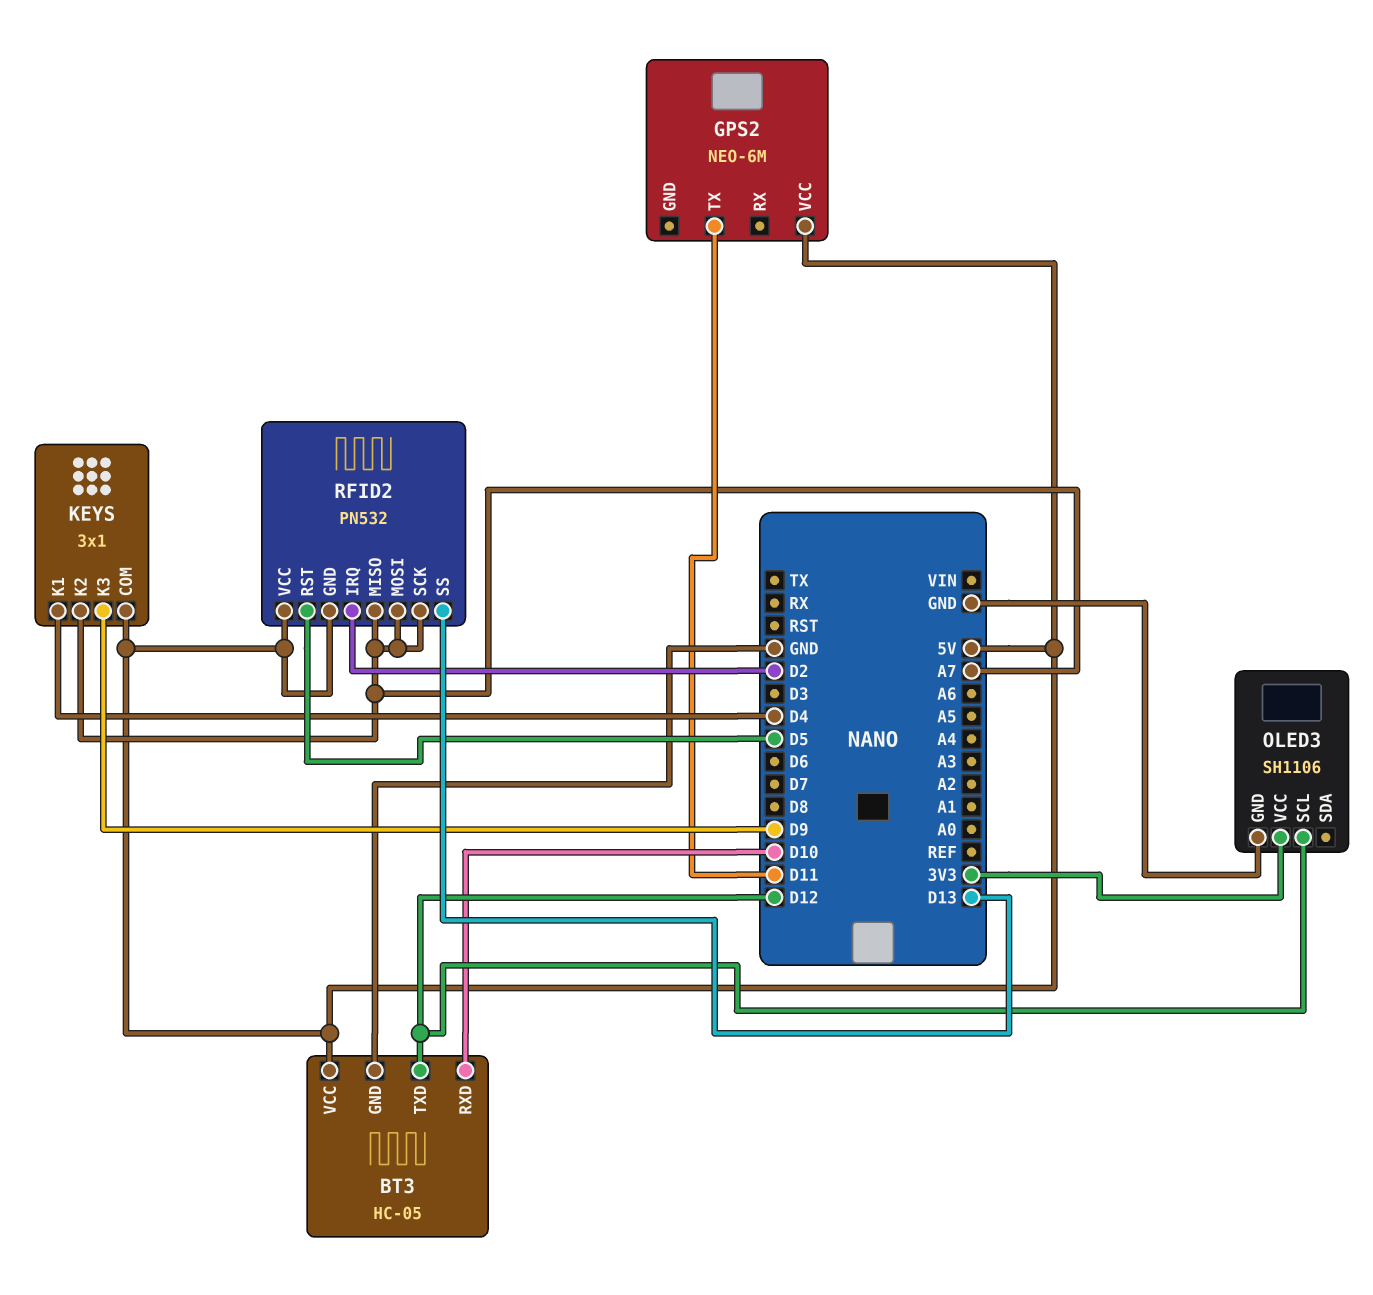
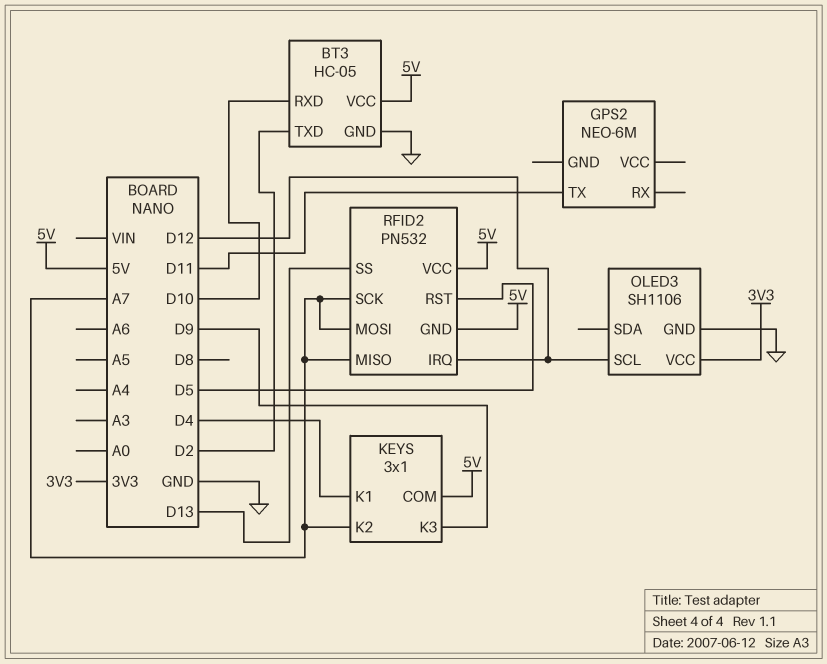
BT3 pin TXD: D12 -> D2
GPS2 pin VCC: 5V -> none
RFID2 pin IRQ: D2 -> D12

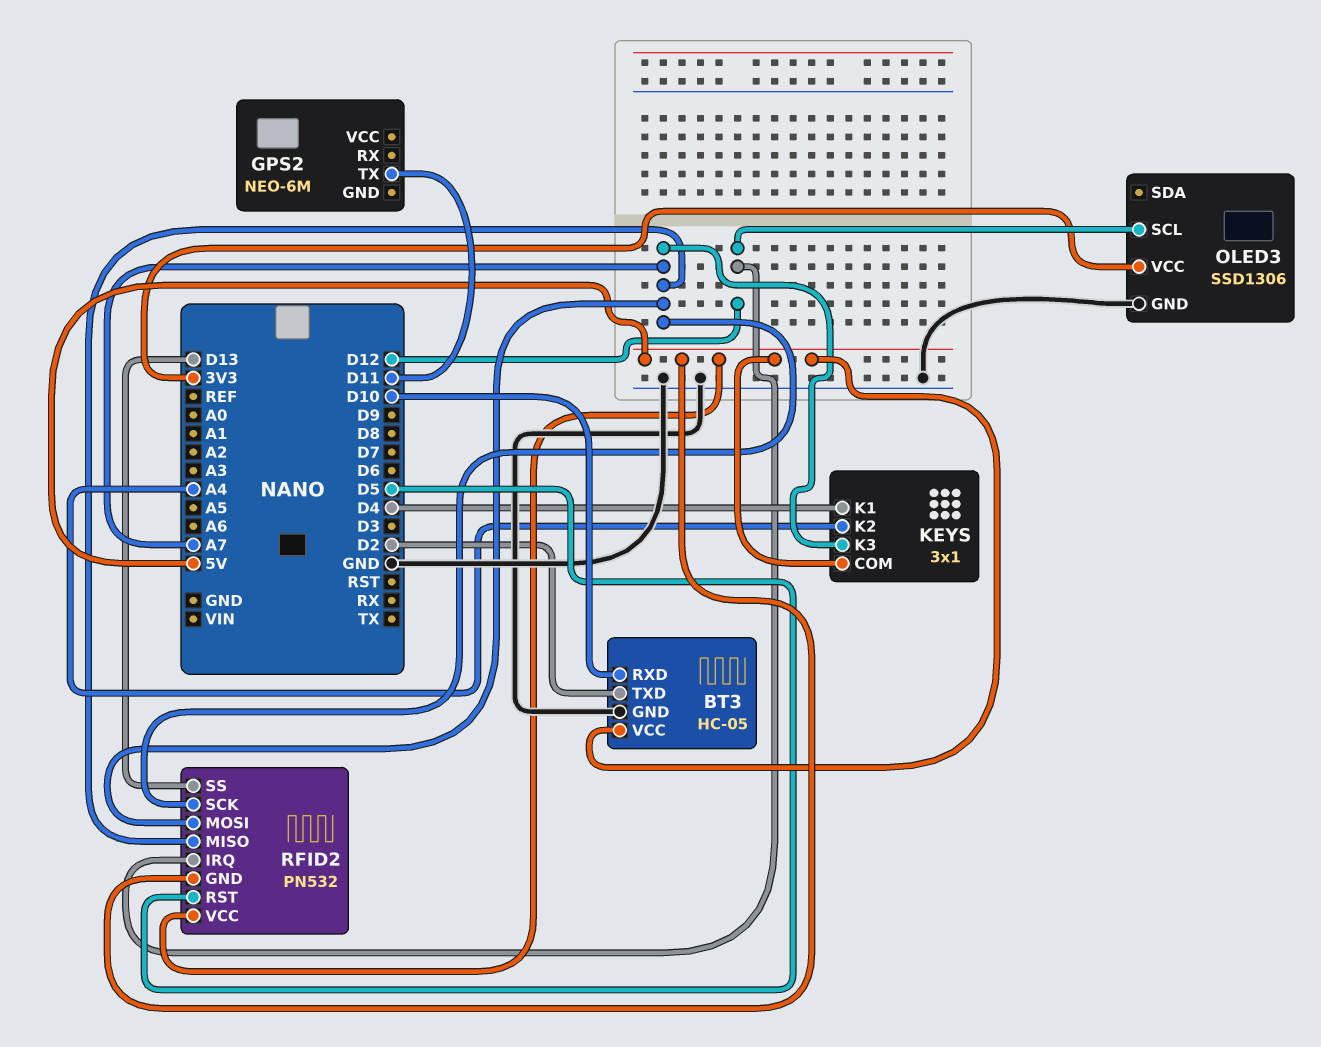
KEYS pin K2: A7 -> A4
KEYS pin K3: D9 -> A7
OLED3: SH1106 -> SSD1306

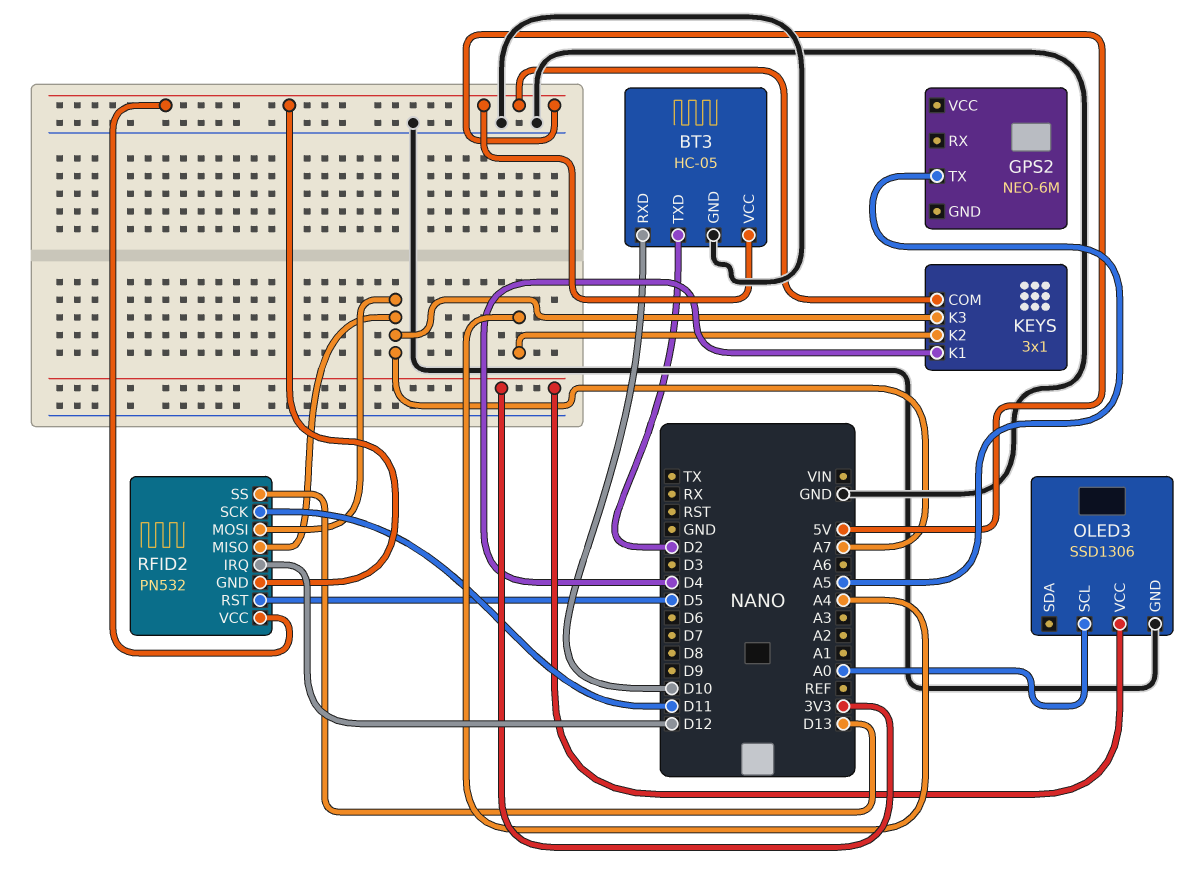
GPS2 pin TX: D11 -> A5
OLED3 pin SCL: D12 -> A0
RFID2 pin SCK: A7 -> D11

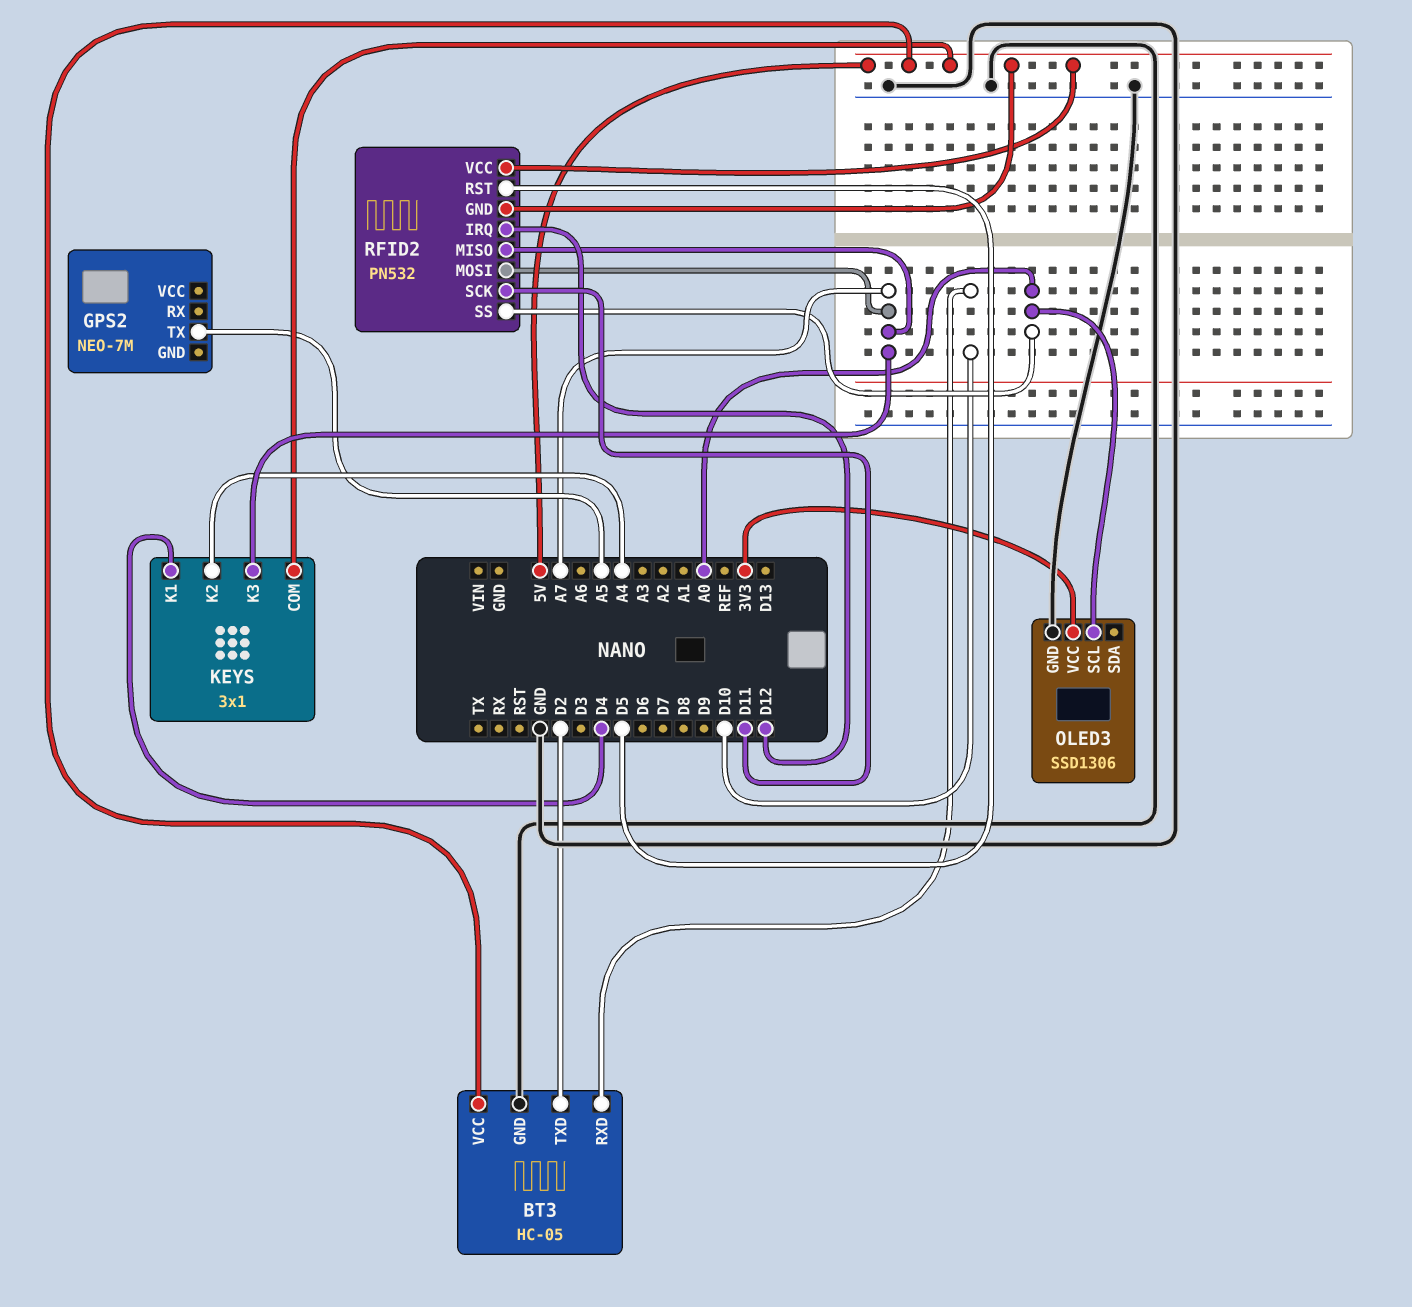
GPS2: NEO-6M -> NEO-7M
RFID2 pin SS: D13 -> A0

